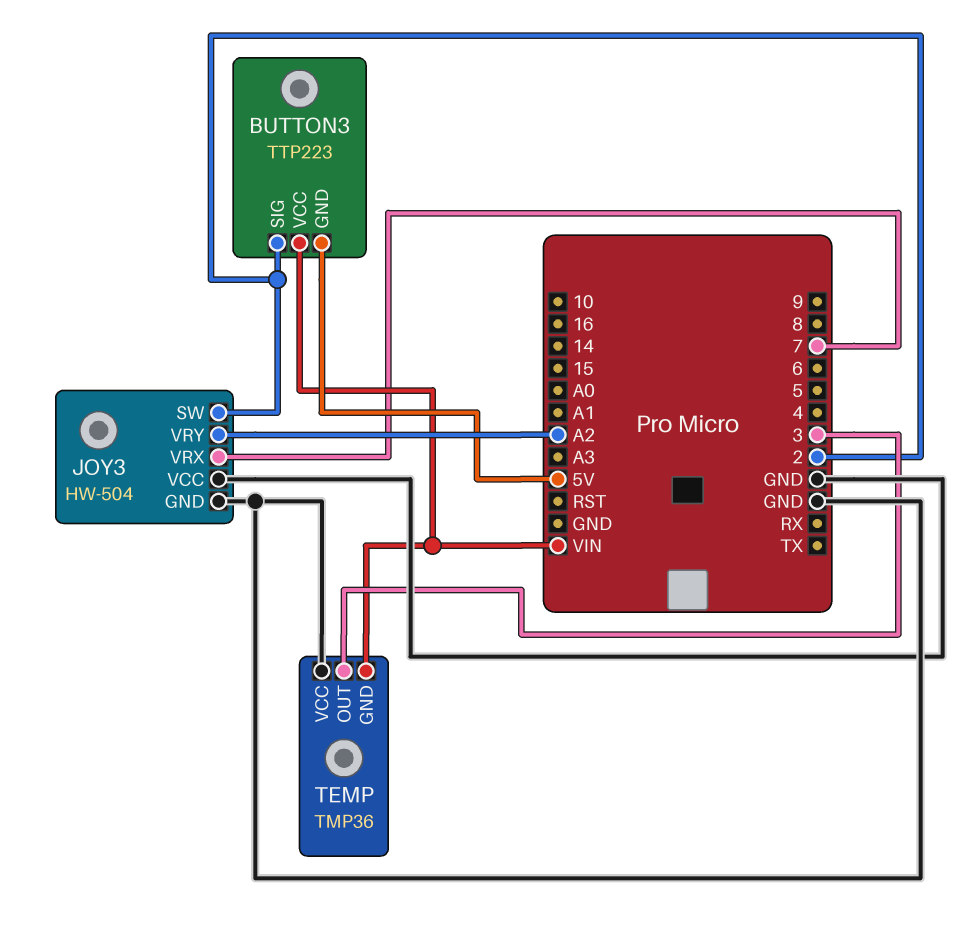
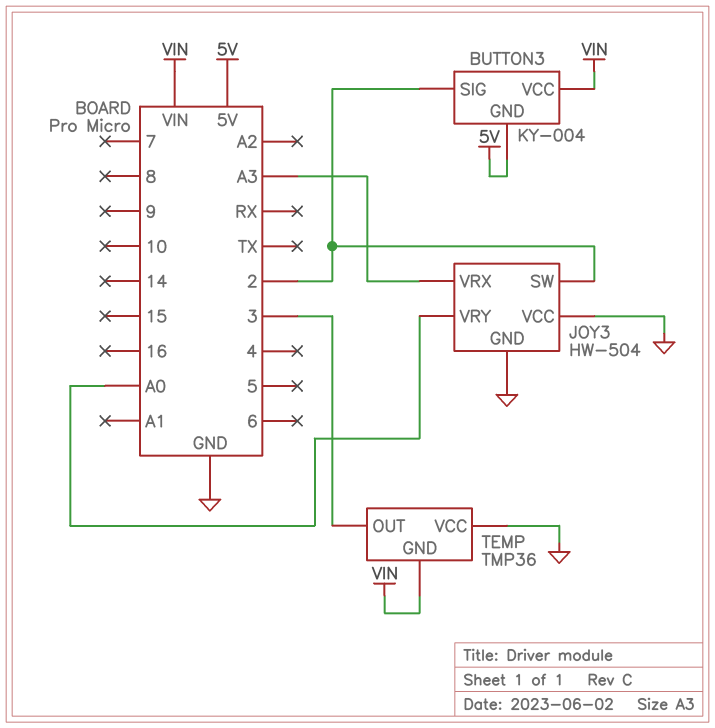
BUTTON3: TTP223 -> KY-004
JOY3 pin VRX: 7 -> A3
JOY3 pin VRY: A2 -> A0

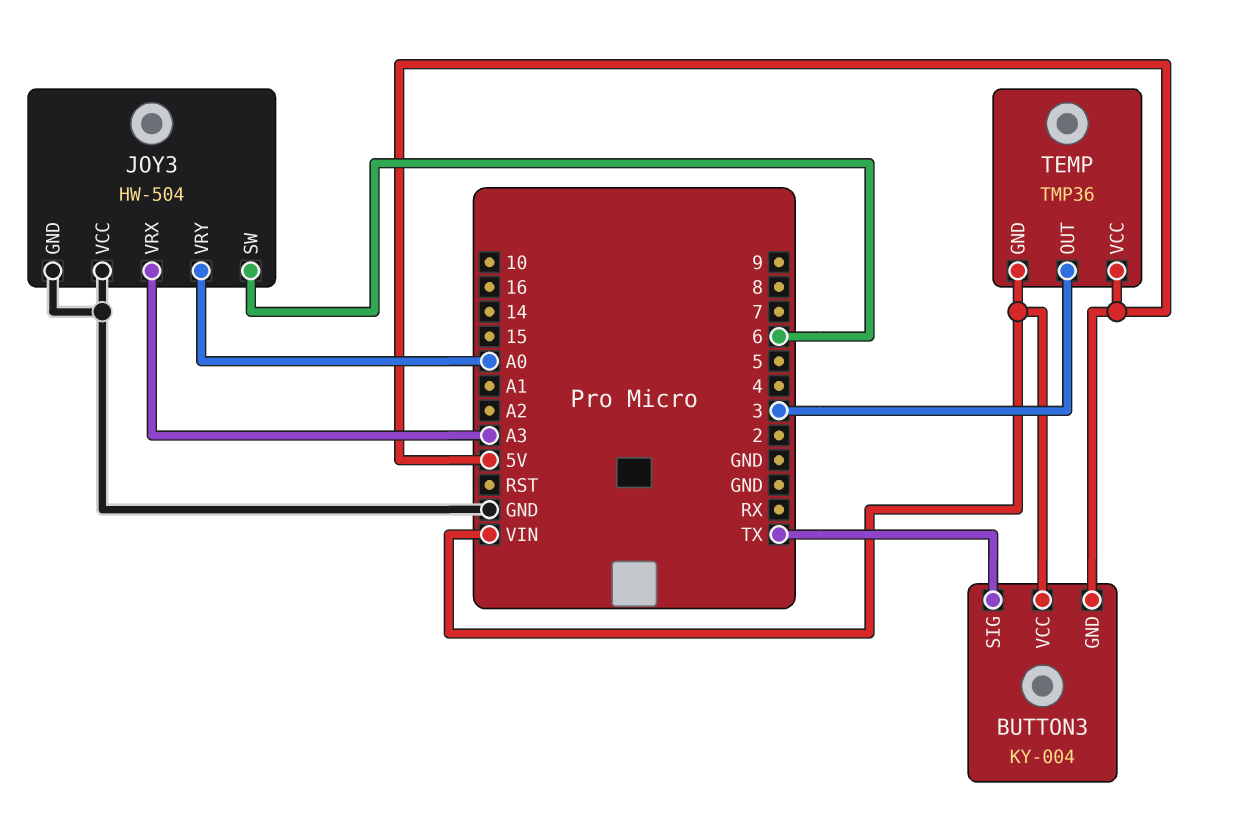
BUTTON3 pin SIG: 2 -> TX
JOY3 pin SW: 2 -> 6
TEMP pin VCC: GND -> 5V

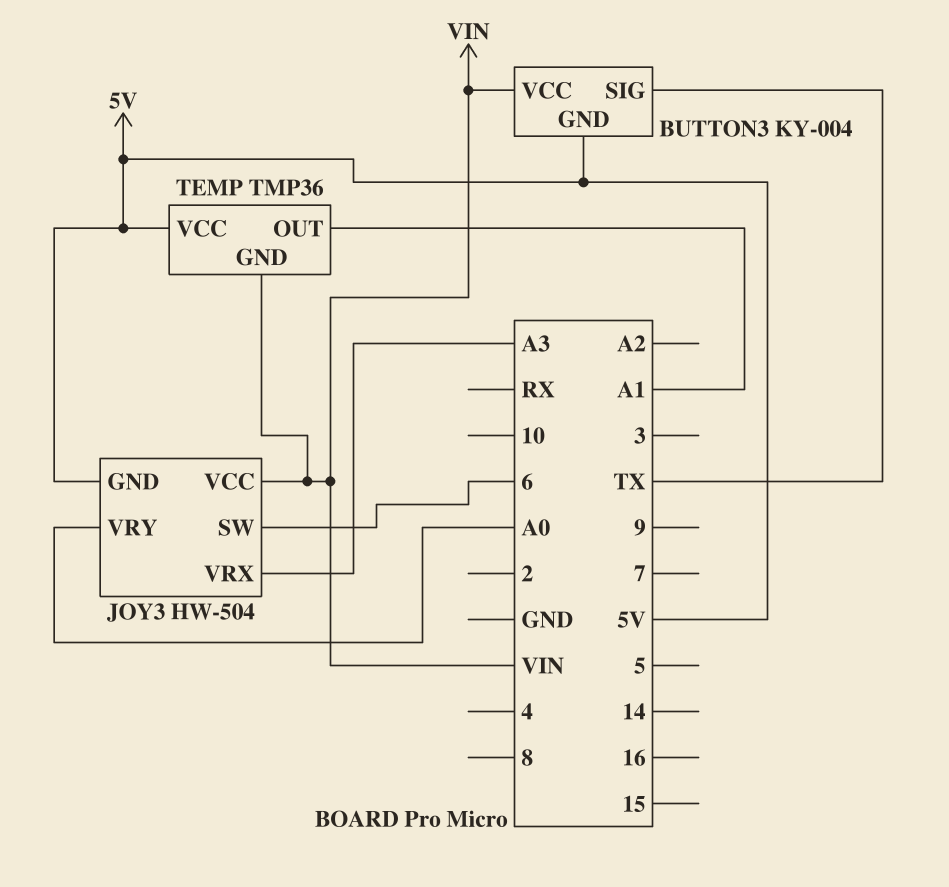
JOY3 pin GND: GND -> 5V
JOY3 pin VCC: GND -> VIN
TEMP pin OUT: 3 -> A1

